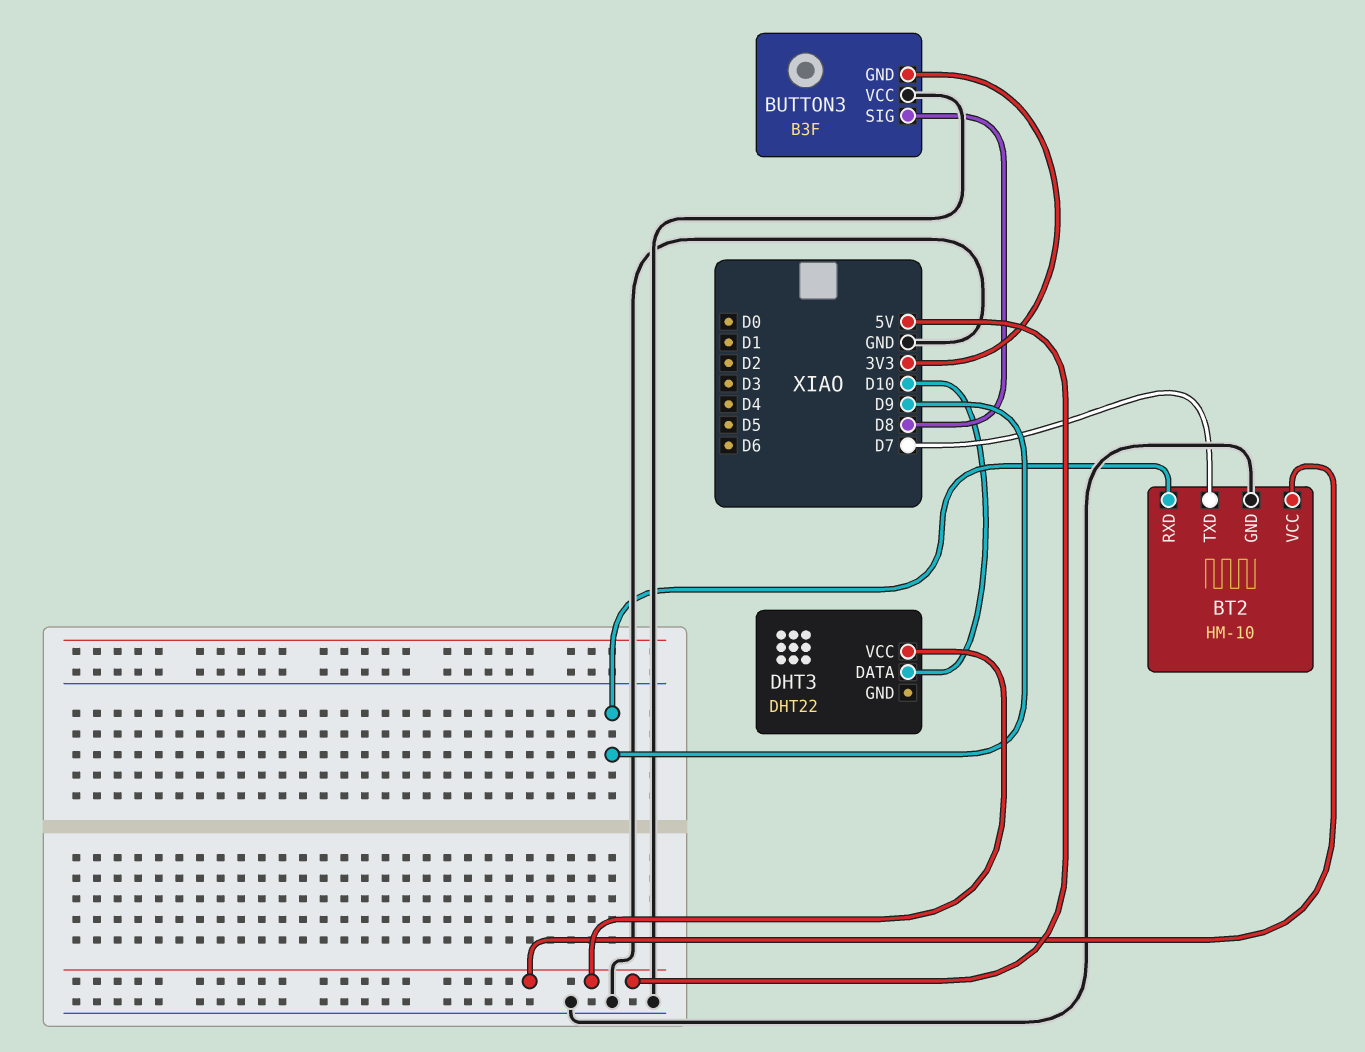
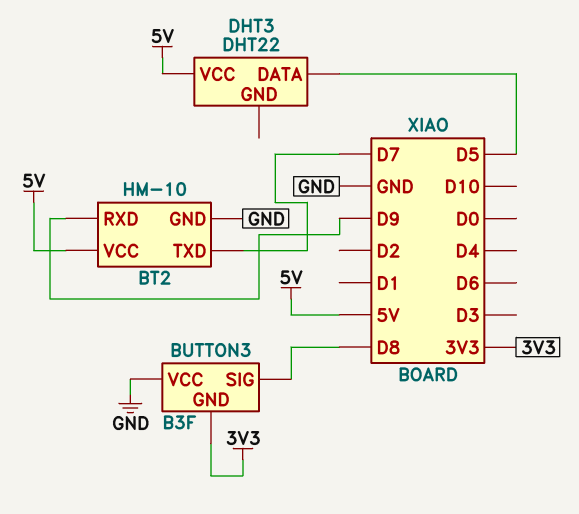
DHT3 pin DATA: D10 -> D5

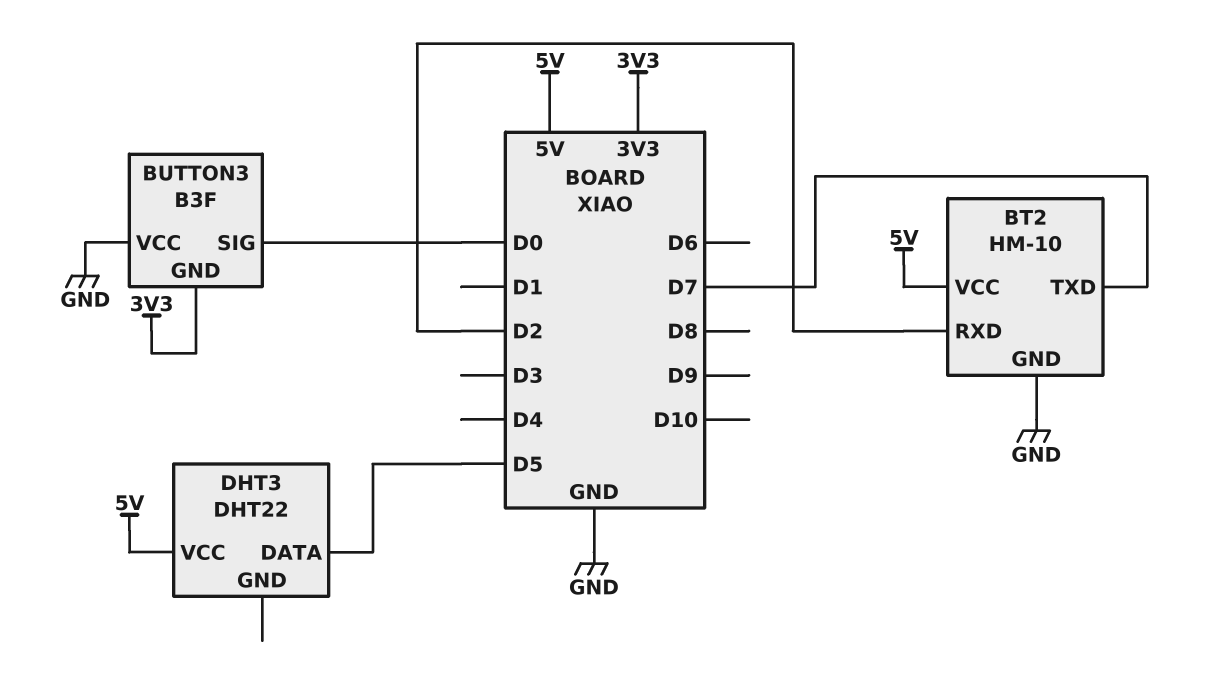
BT2 pin RXD: D9 -> D2
BUTTON3 pin SIG: D8 -> D0

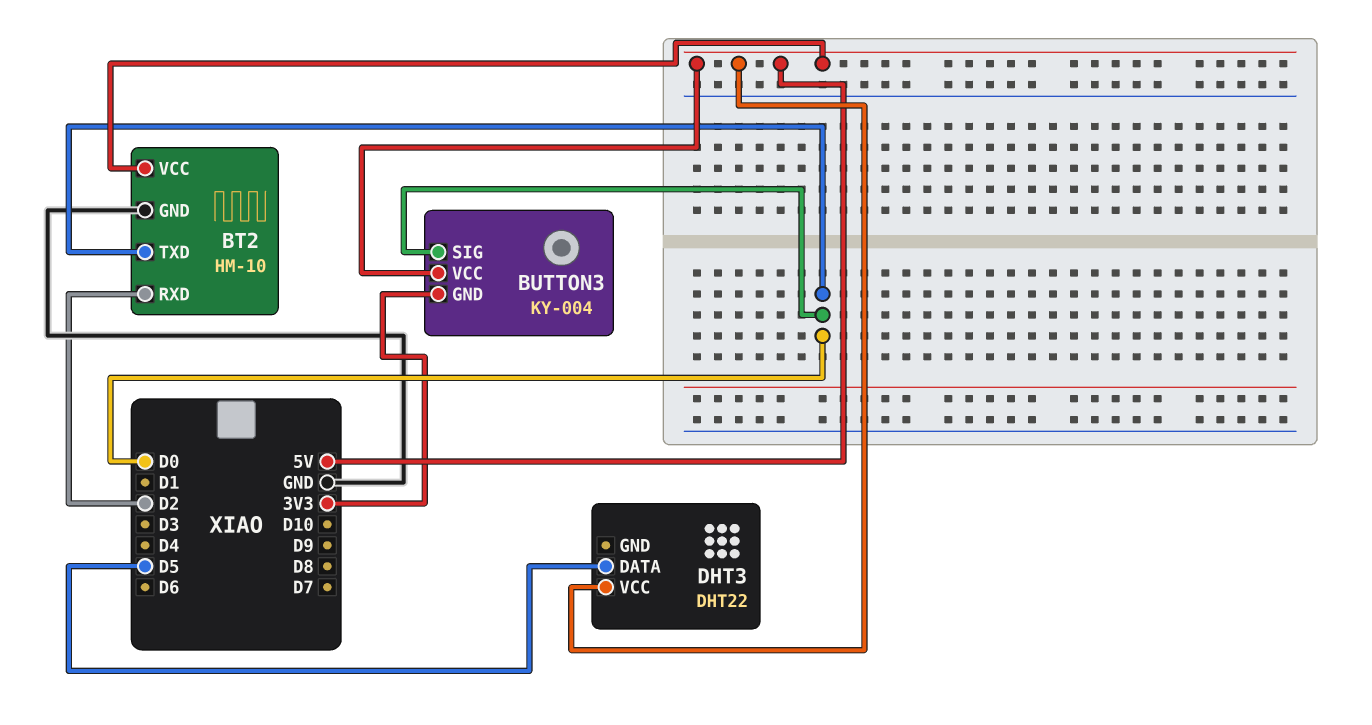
BT2 pin TXD: D7 -> D0
BUTTON3: B3F -> KY-004
BUTTON3 pin VCC: GND -> 5V

